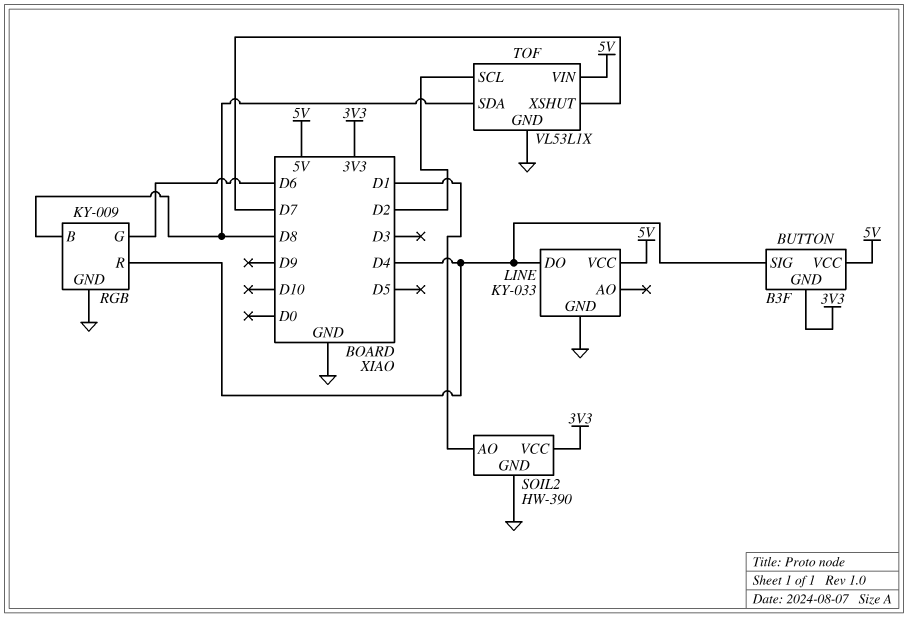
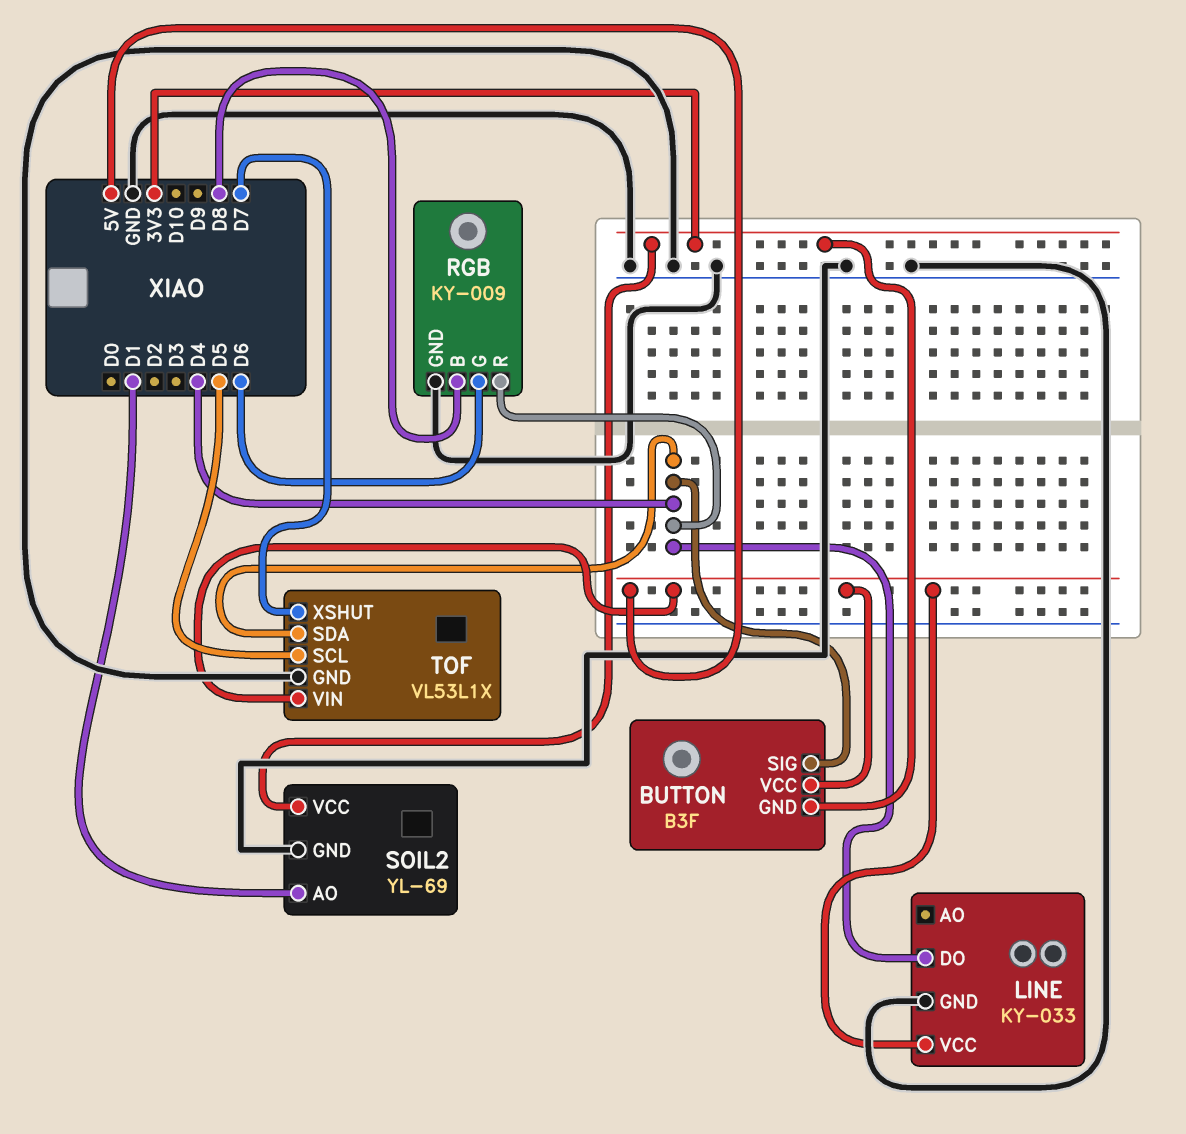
SOIL2: HW-390 -> YL-69
TOF pin SCL: D2 -> D5
TOF pin SDA: D8 -> D4

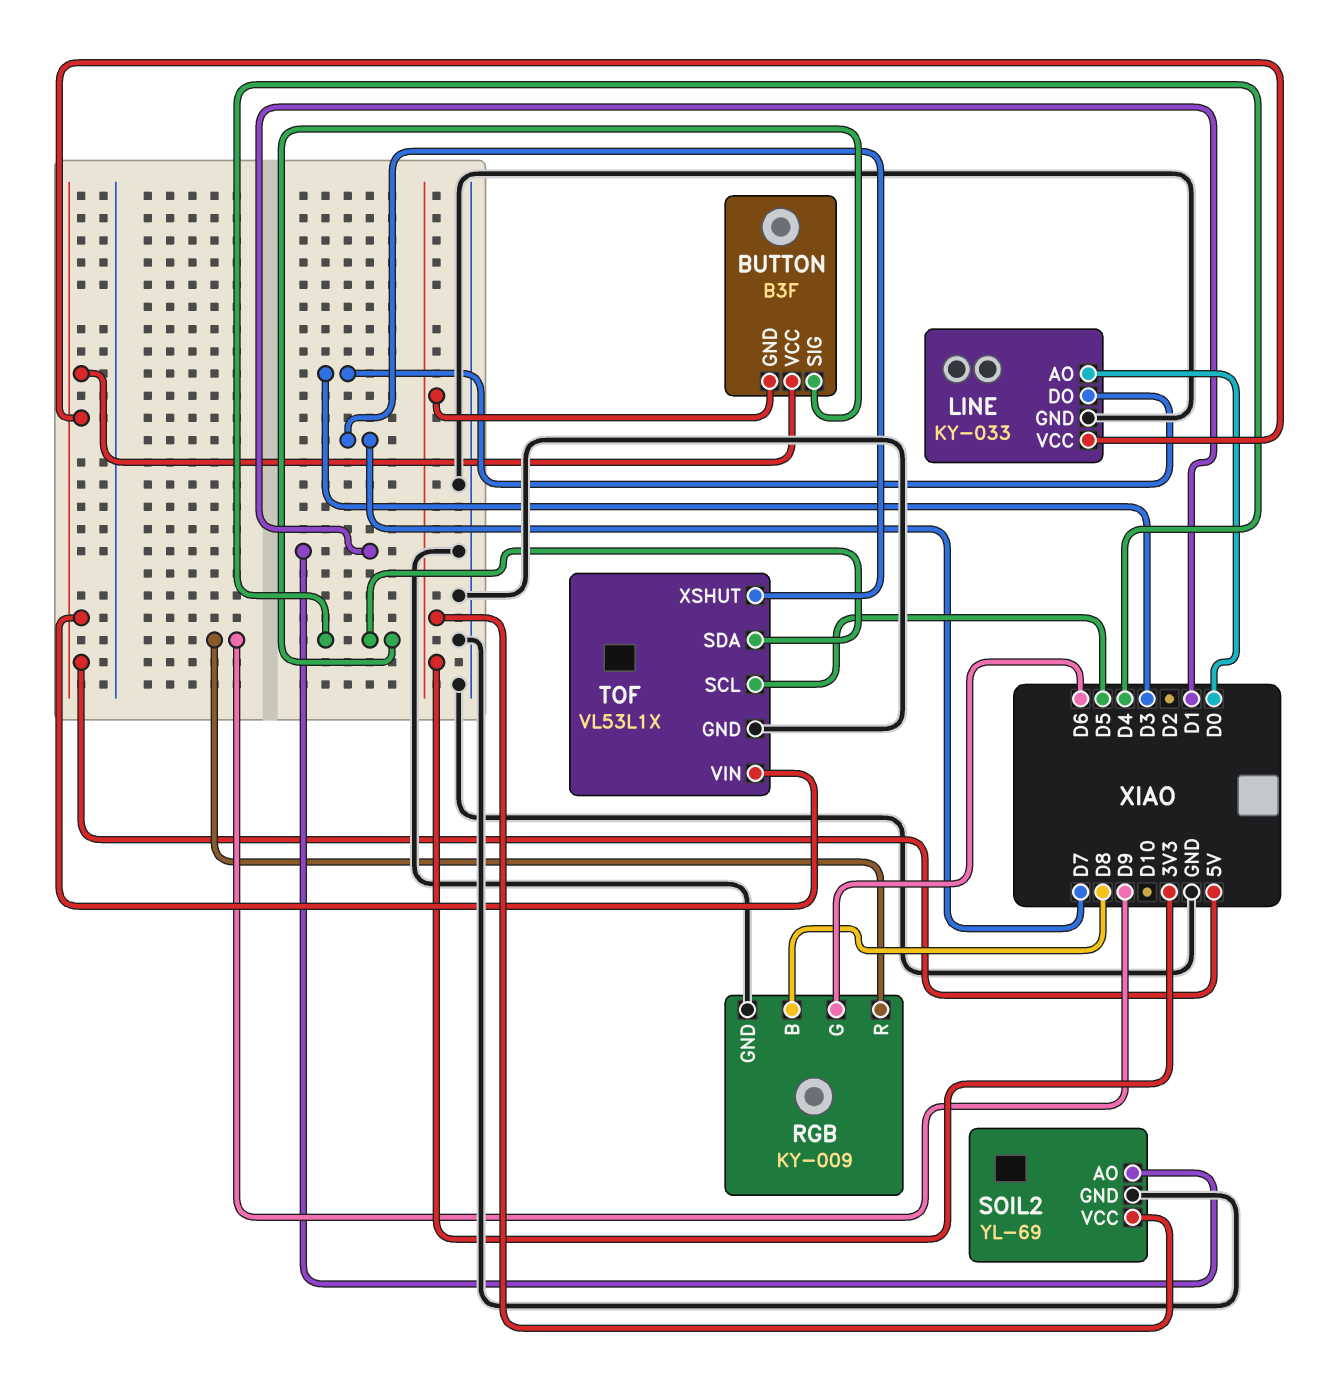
LINE pin AO: none -> D0
LINE pin DO: D4 -> D3
RGB pin R: D4 -> D9

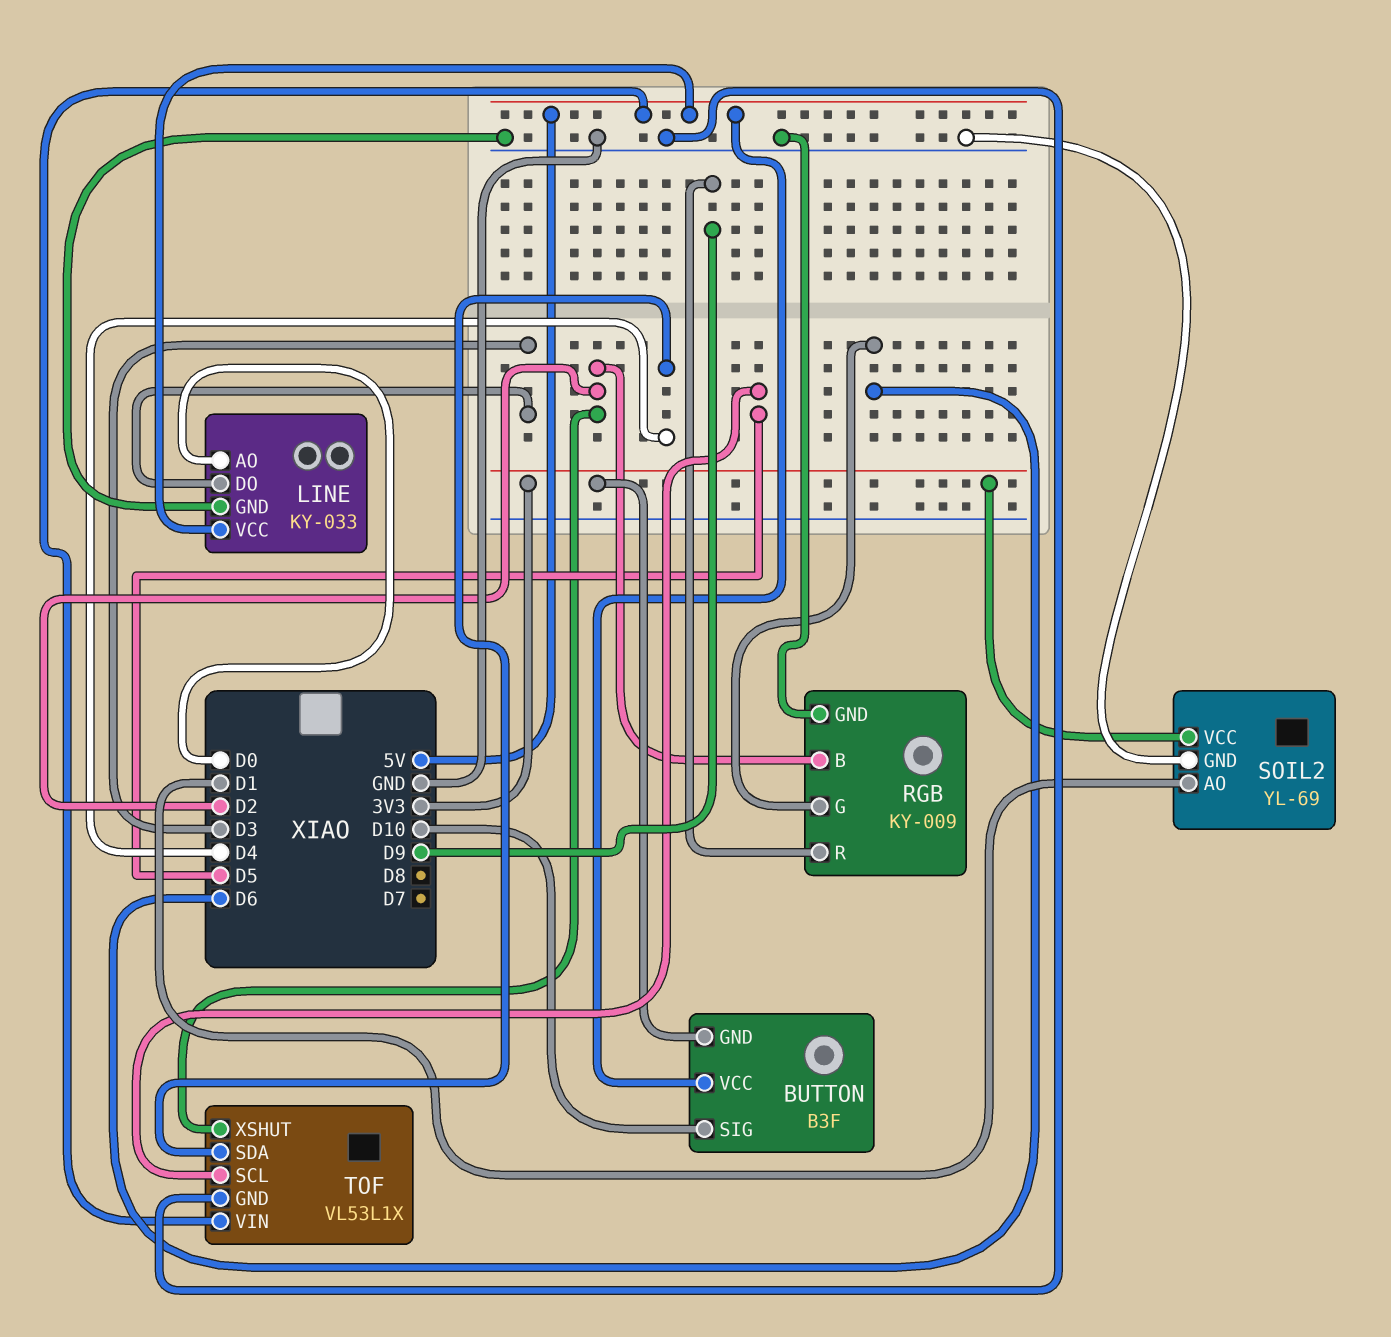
BUTTON pin SIG: D4 -> D10
RGB pin B: D8 -> D2
TOF pin XSHUT: D7 -> D2

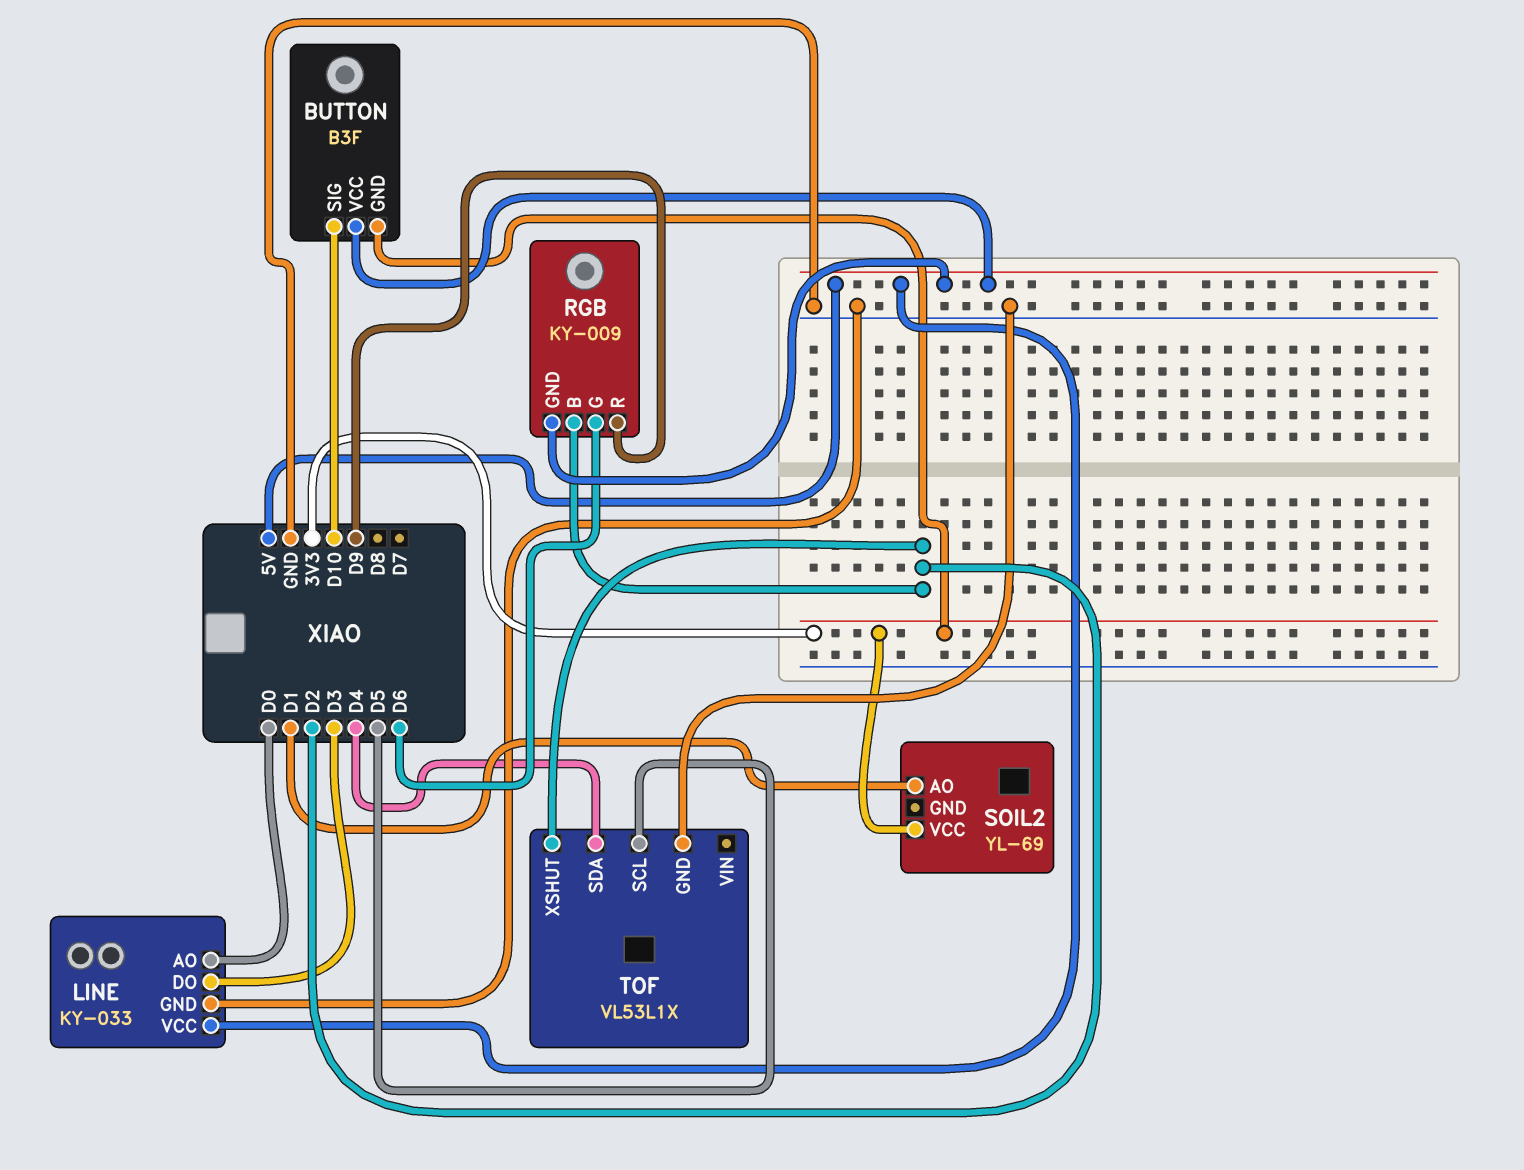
RGB pin GND: GND -> 5V
SOIL2 pin GND: GND -> none
TOF pin VIN: 5V -> none

